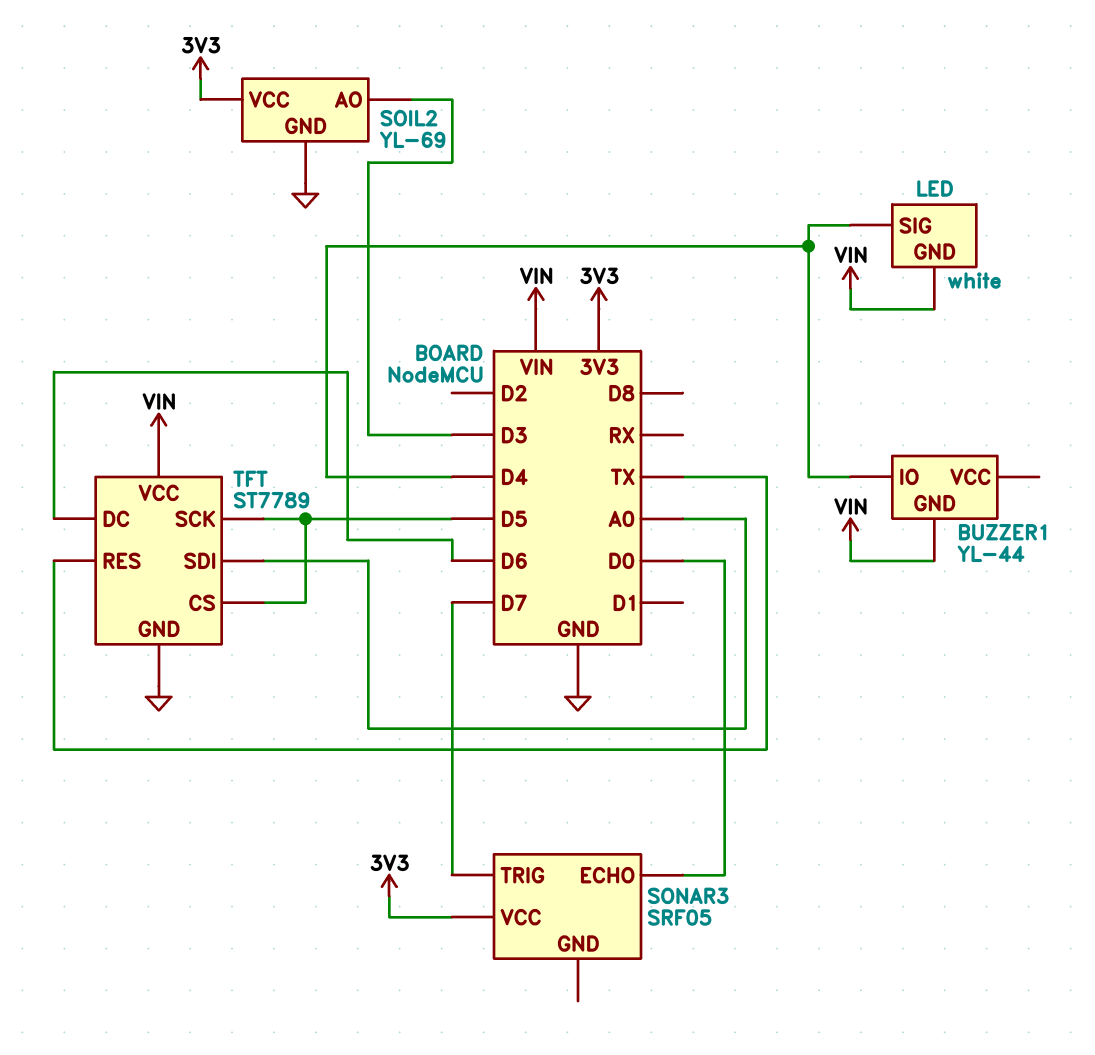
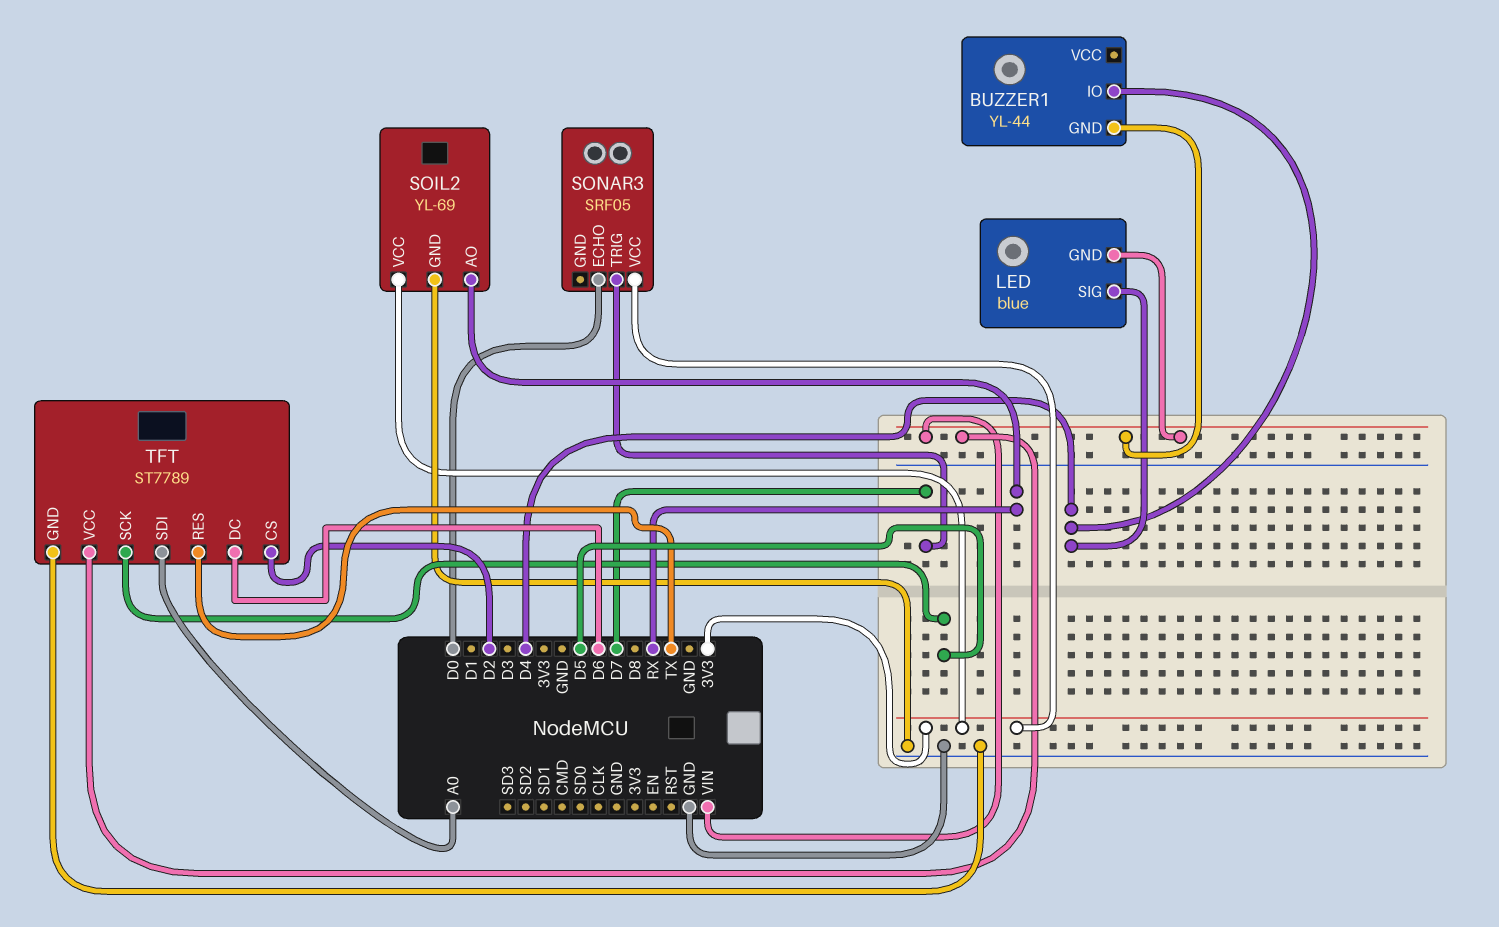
LED: white -> blue
SOIL2 pin AO: D3 -> RX
TFT pin CS: D5 -> D2

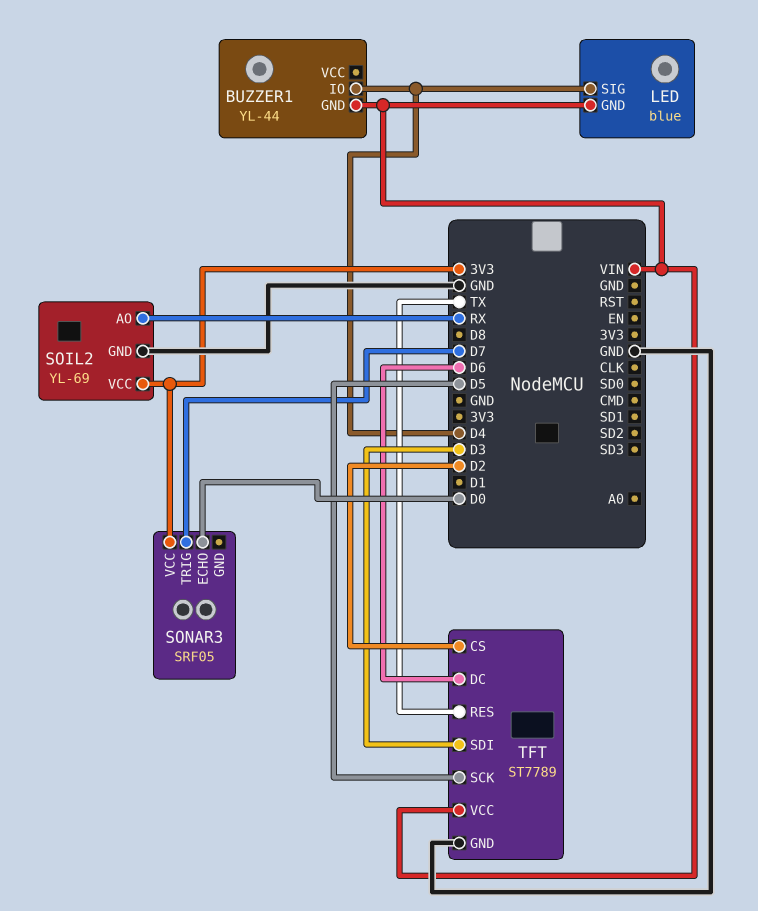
TFT pin SDI: A0 -> D3

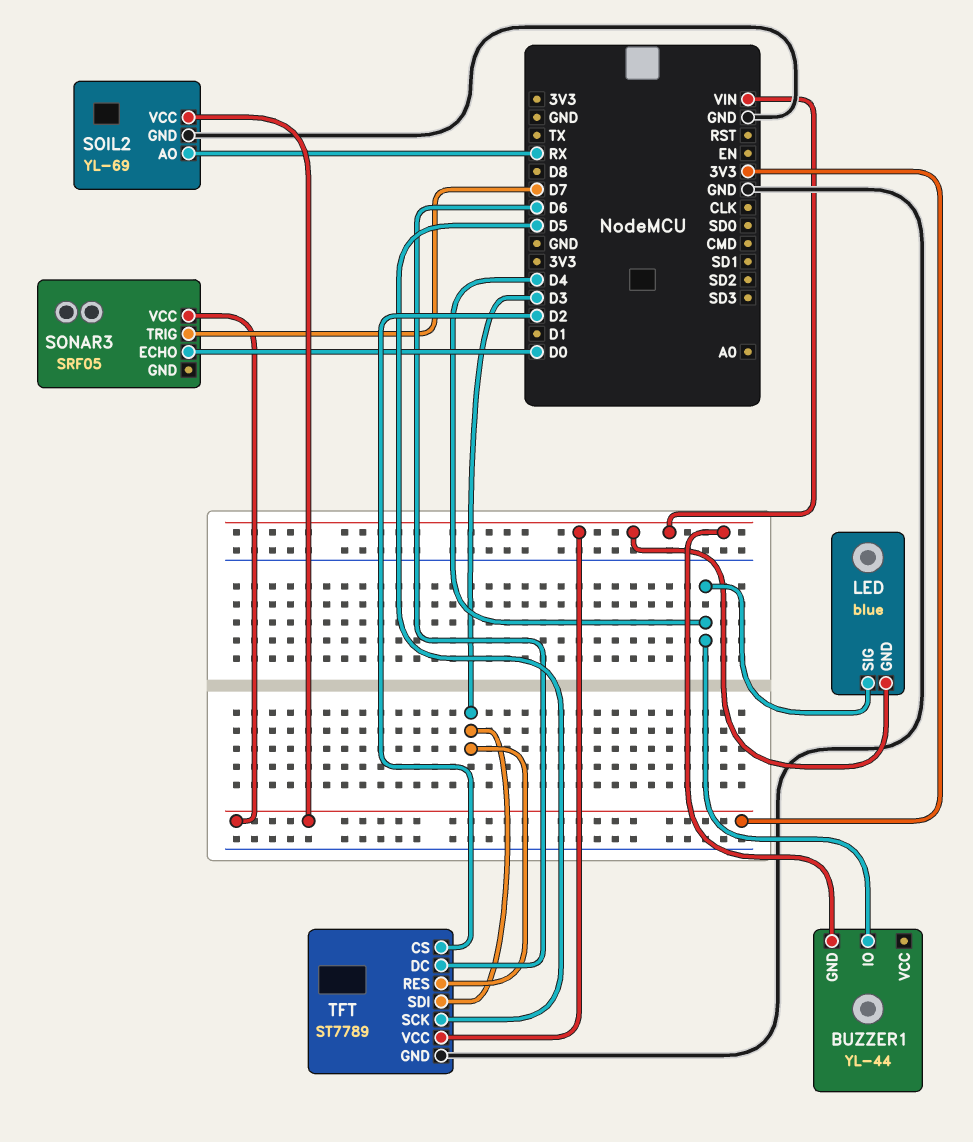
TFT pin RES: TX -> D3

